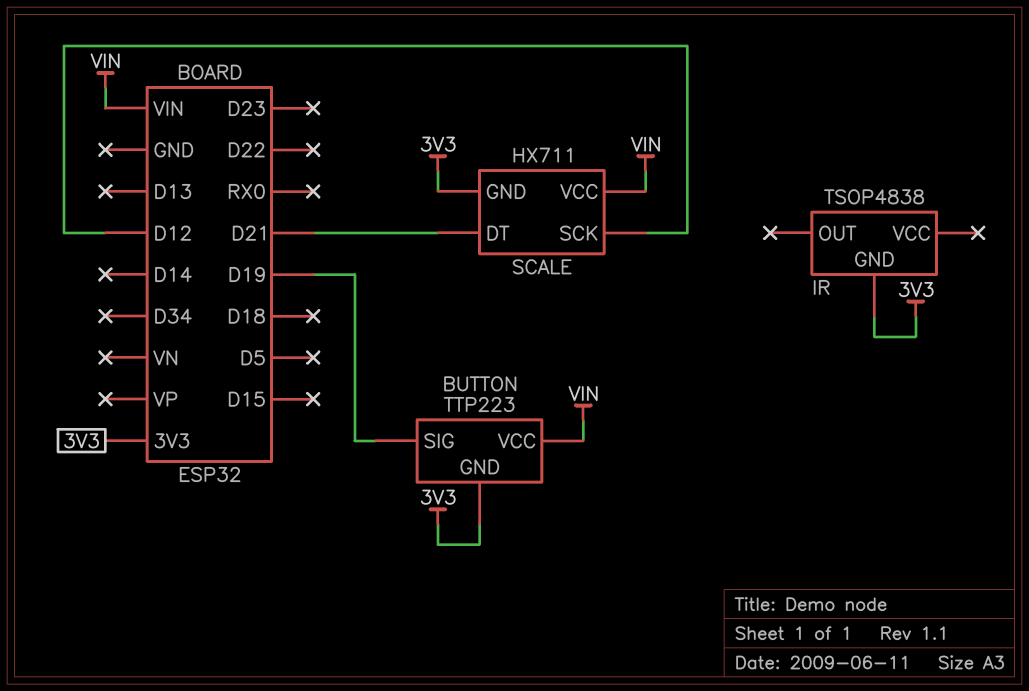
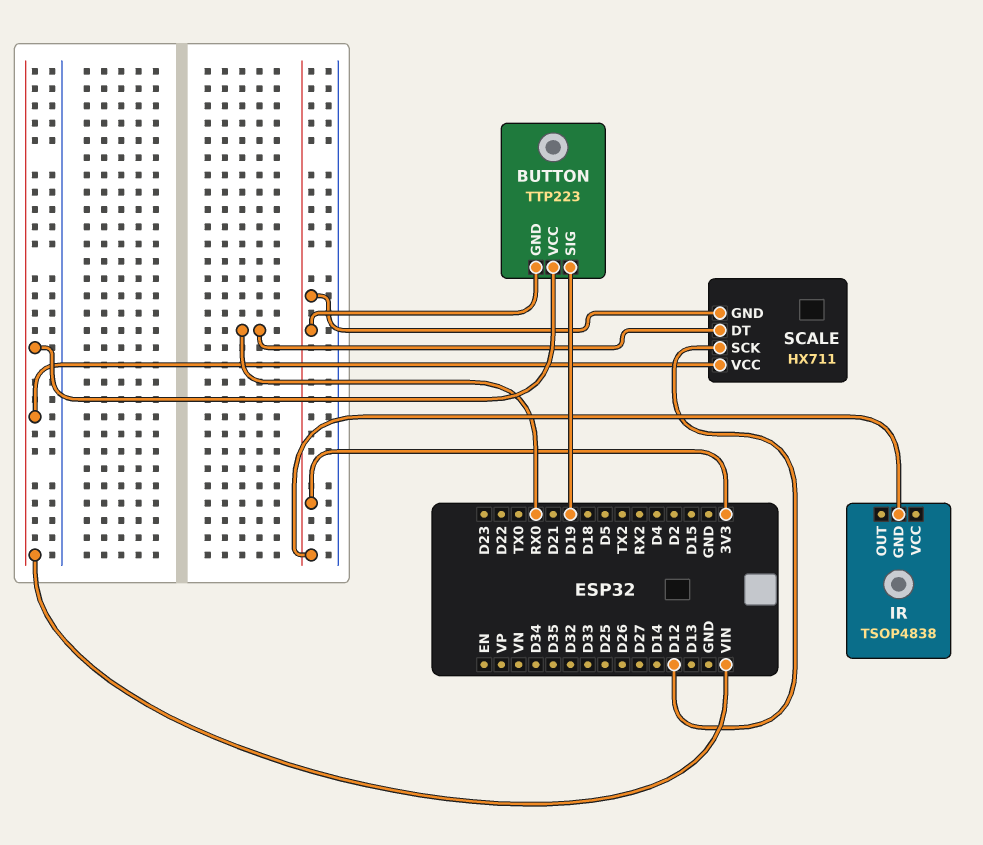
SCALE pin DT: D21 -> RX0

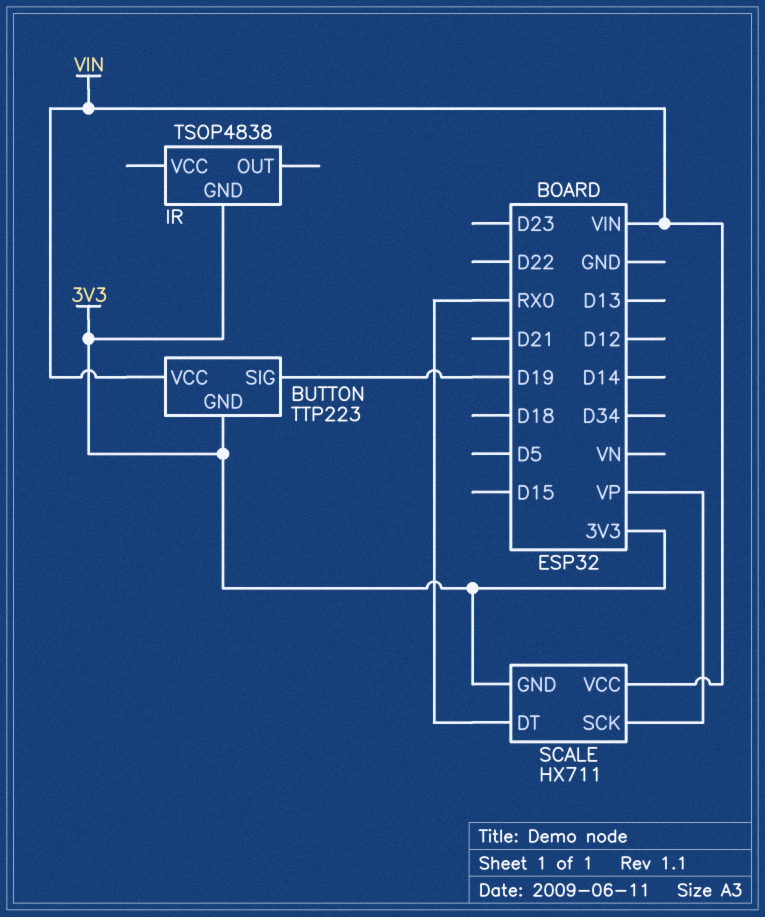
SCALE pin SCK: D12 -> VP

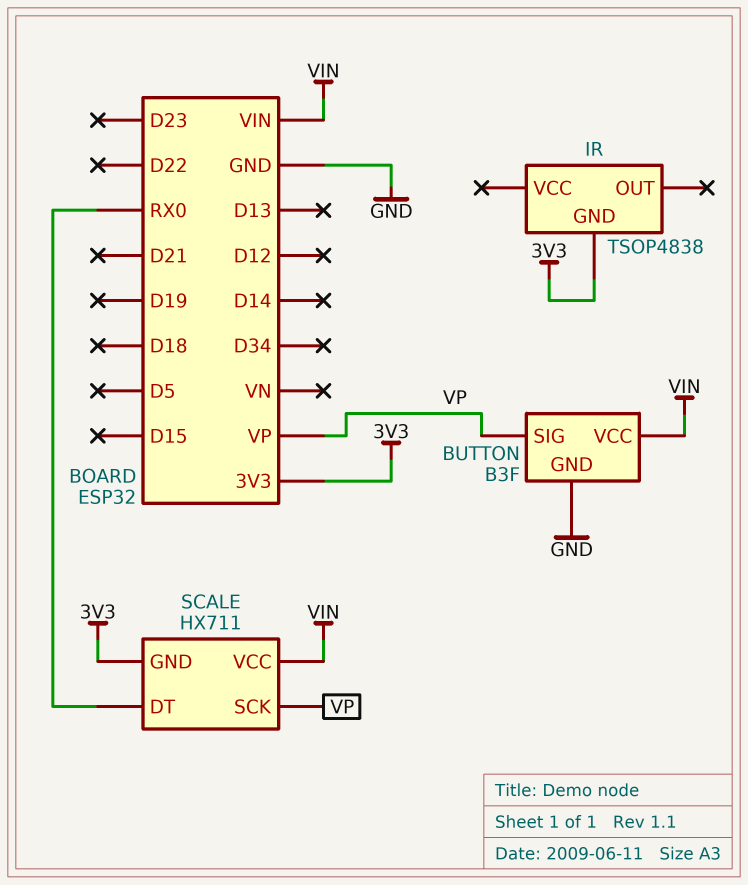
BUTTON: TTP223 -> B3F
BUTTON pin GND: 3V3 -> GND
BUTTON pin SIG: D19 -> VP

